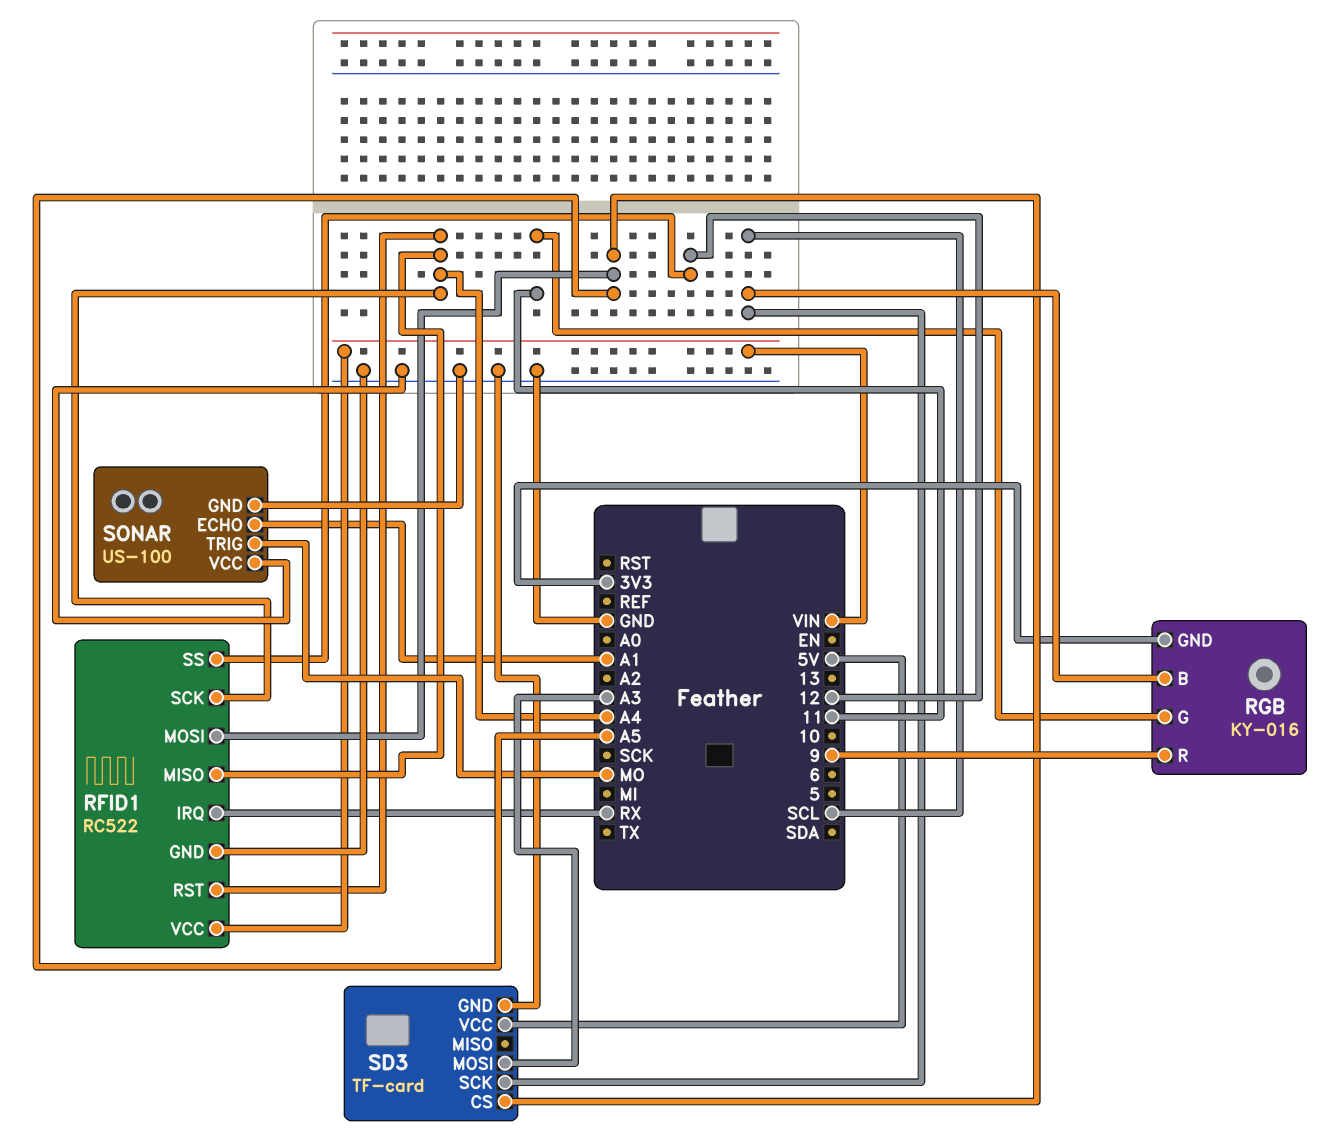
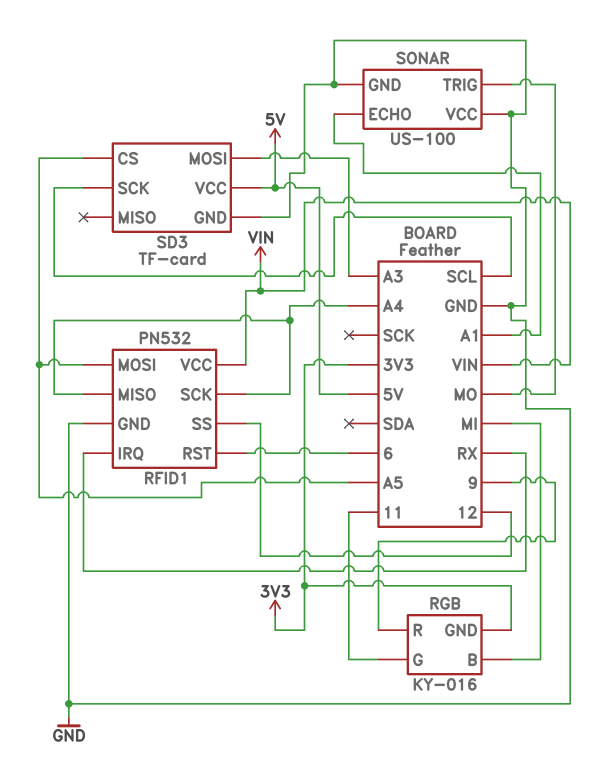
RFID1: RC522 -> PN532
RFID1 pin RST: A4 -> 6
RGB pin B: SCL -> MI

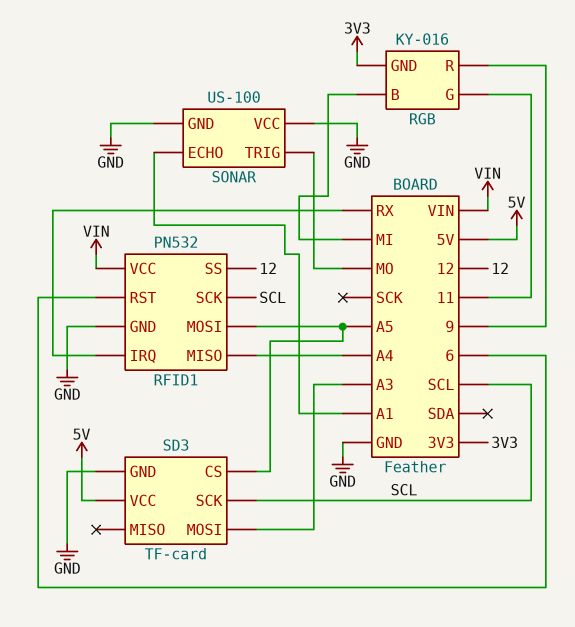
RFID1 pin SCK: A4 -> SCL

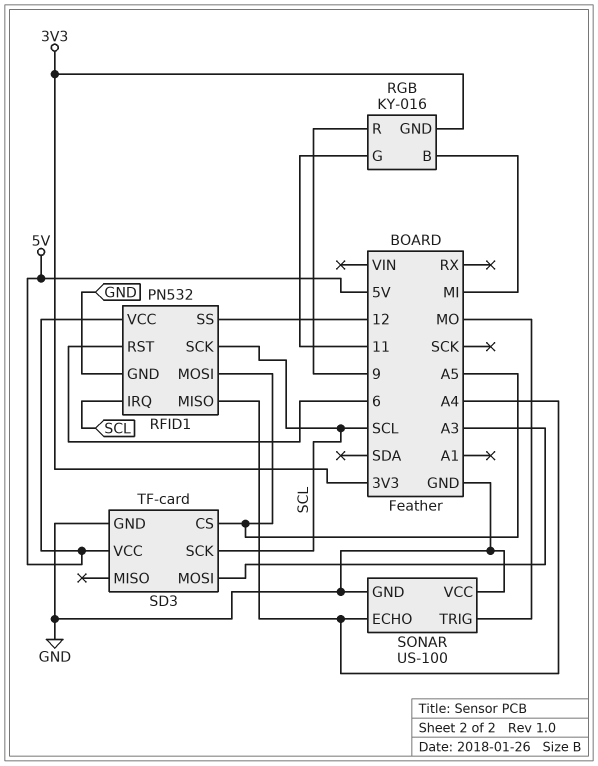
RFID1 pin IRQ: RX -> SCL
RFID1 pin VCC: VIN -> 5V
SONAR pin ECHO: A1 -> A4

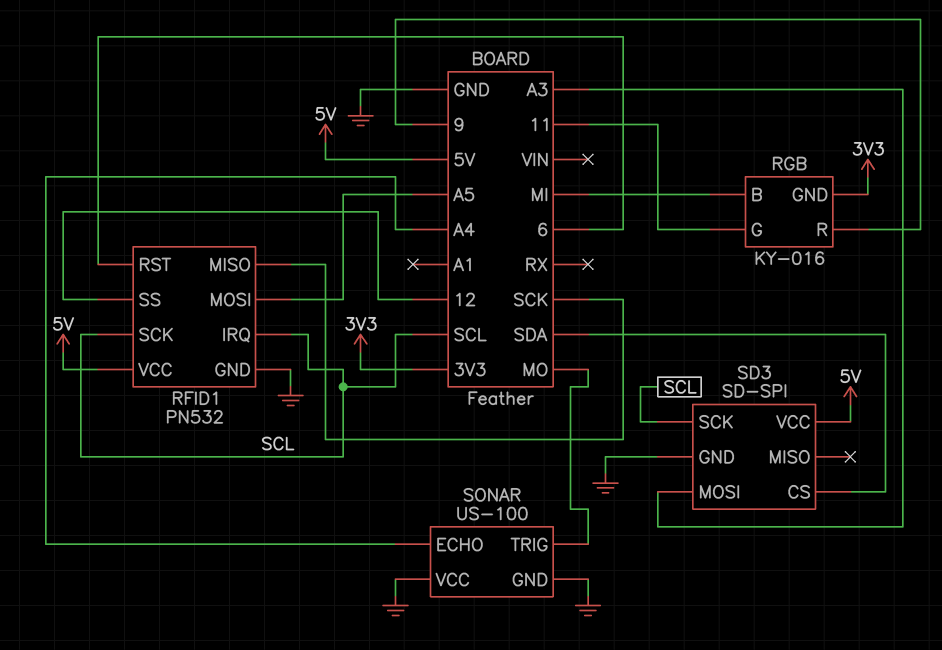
RFID1 pin MISO: A4 -> SCK
SD3: TF-card -> SD-SPI
SD3 pin CS: A5 -> SDA

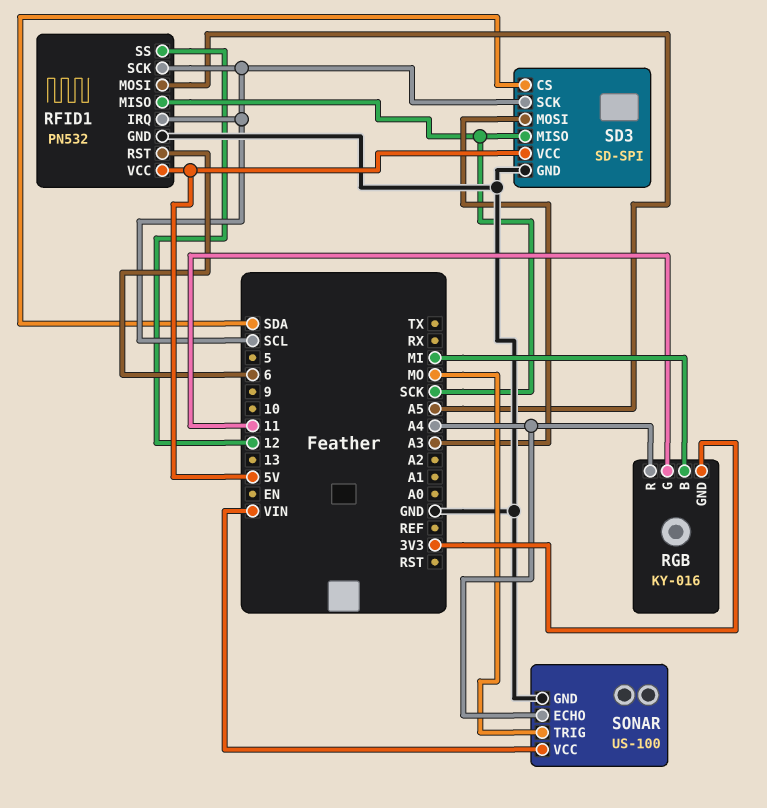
RGB pin R: 9 -> A4
SD3 pin MISO: none -> SCK
SONAR pin VCC: GND -> VIN

